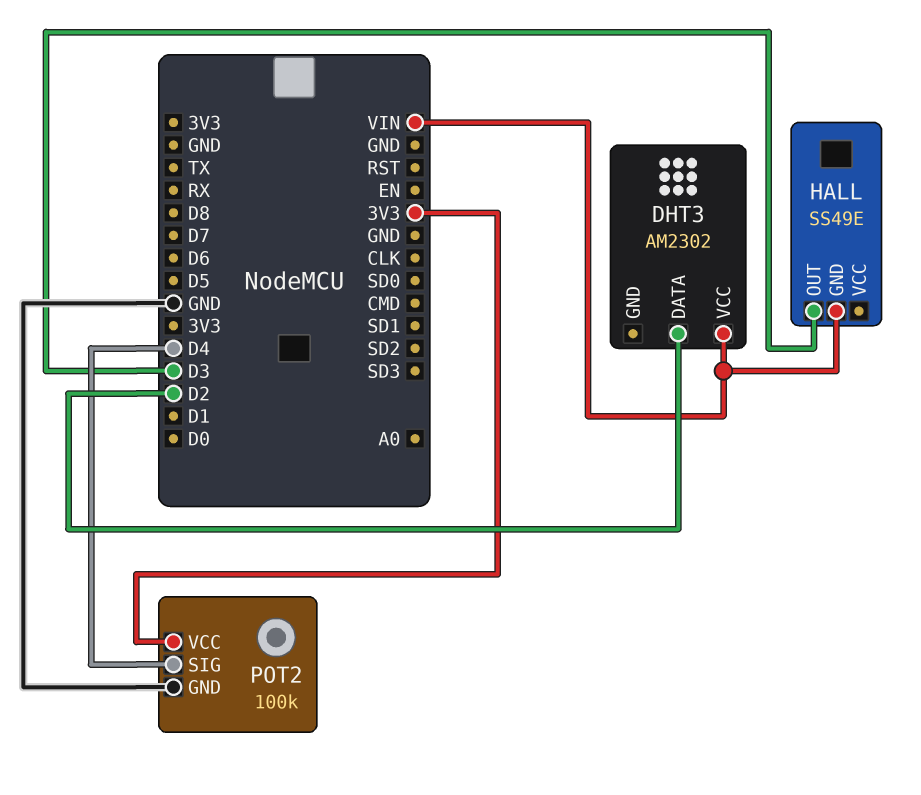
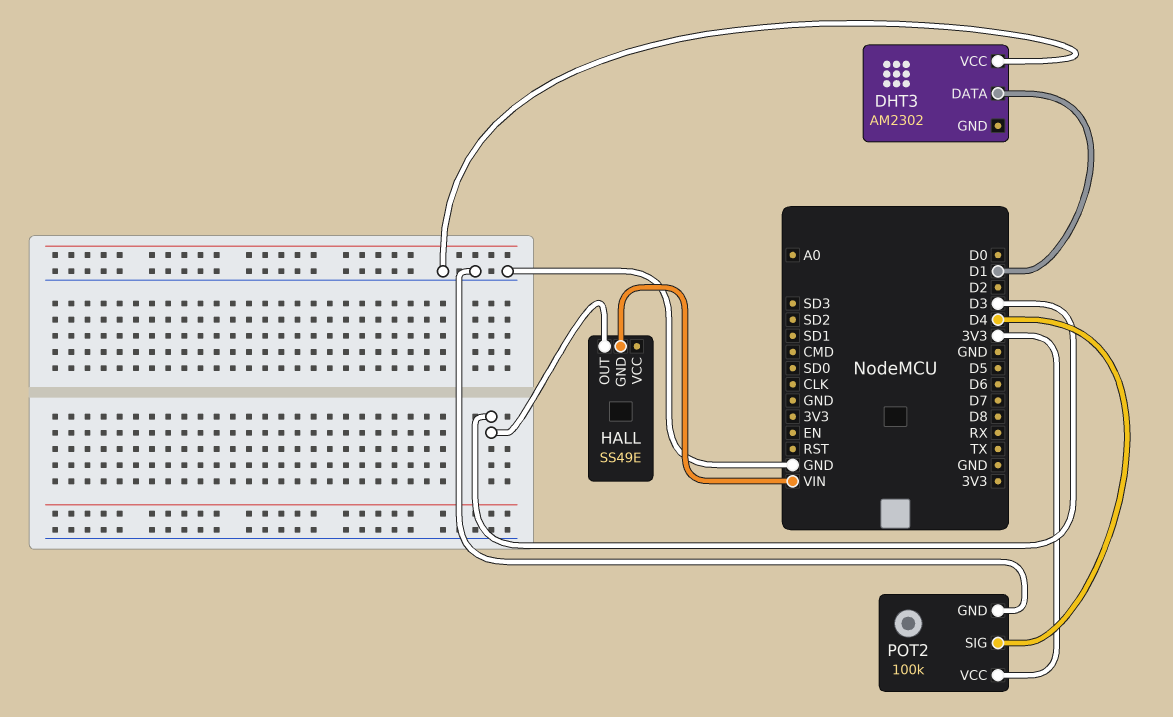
DHT3 pin DATA: D2 -> D1
DHT3 pin VCC: VIN -> GND

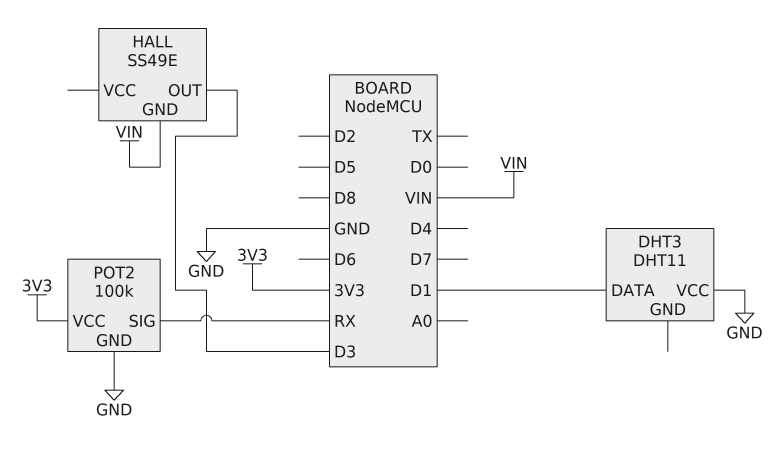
DHT3: AM2302 -> DHT11
POT2 pin SIG: D4 -> RX

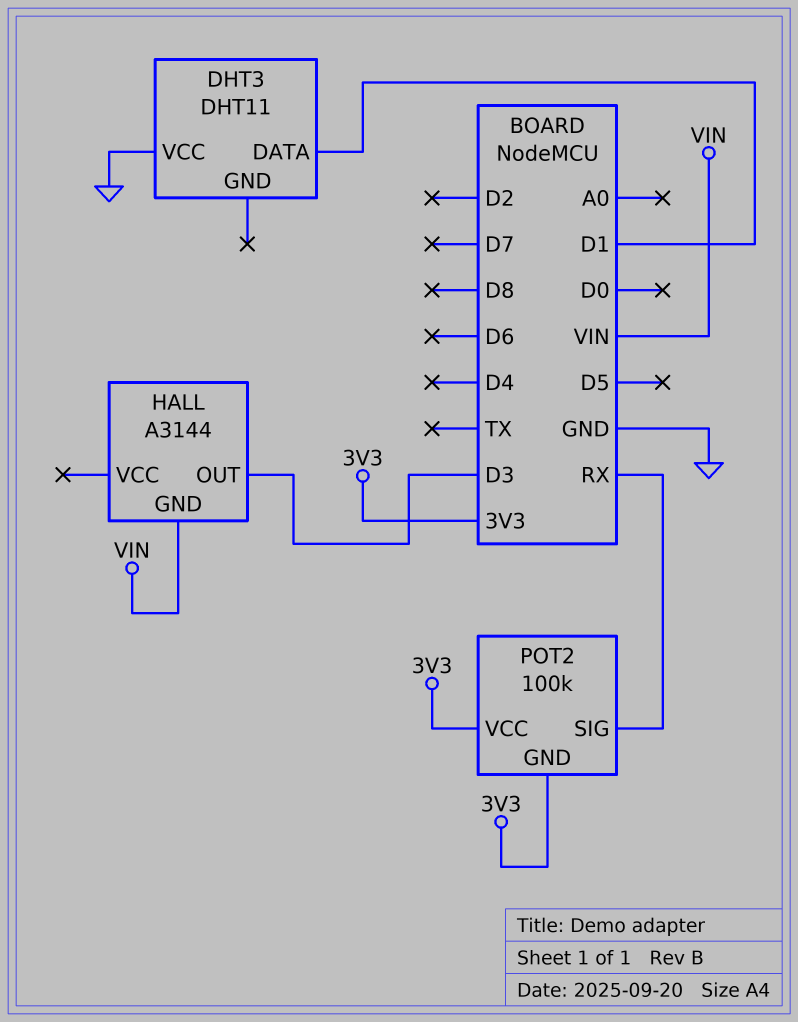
HALL: SS49E -> A3144
POT2 pin GND: GND -> 3V3

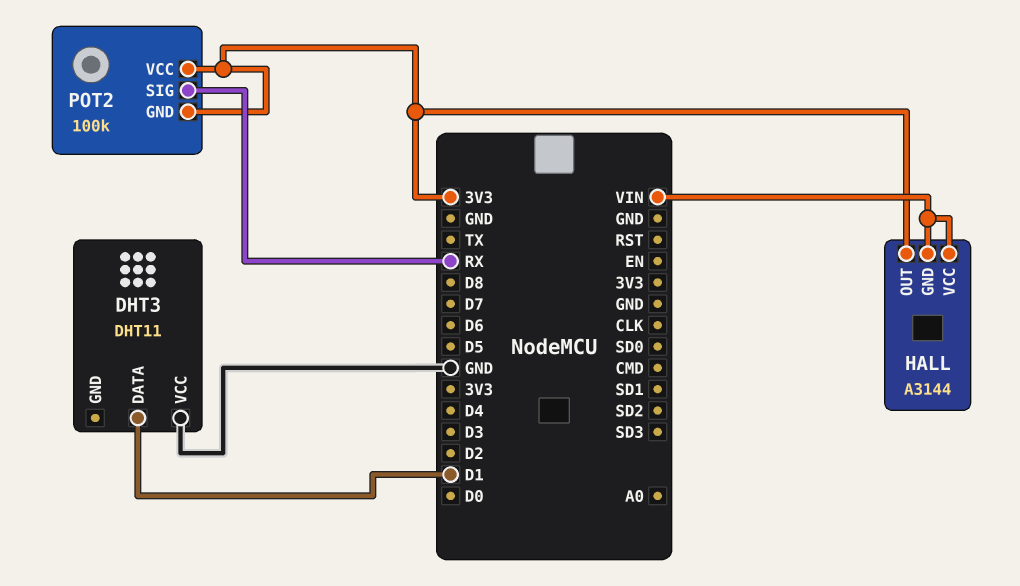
HALL pin OUT: D3 -> 3V3
HALL pin VCC: none -> VIN

